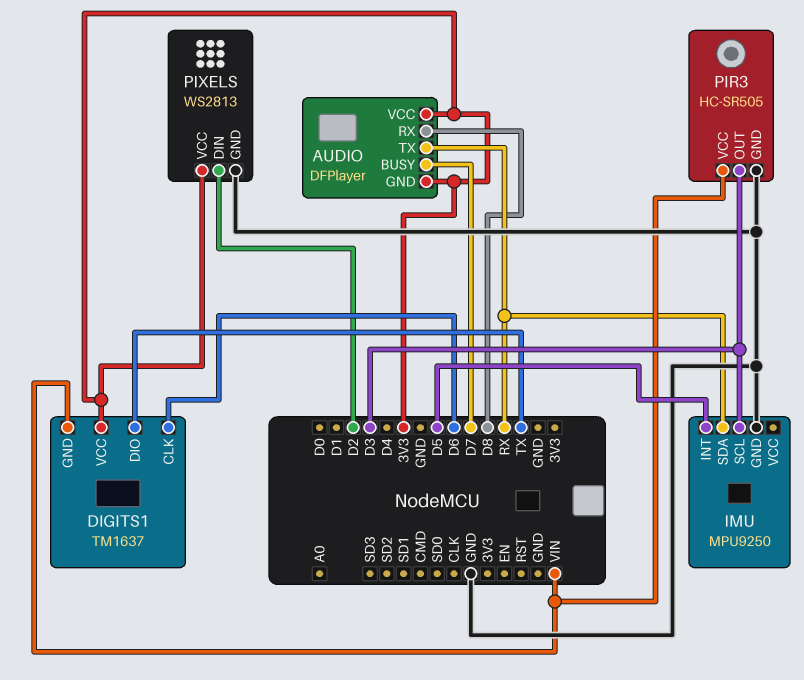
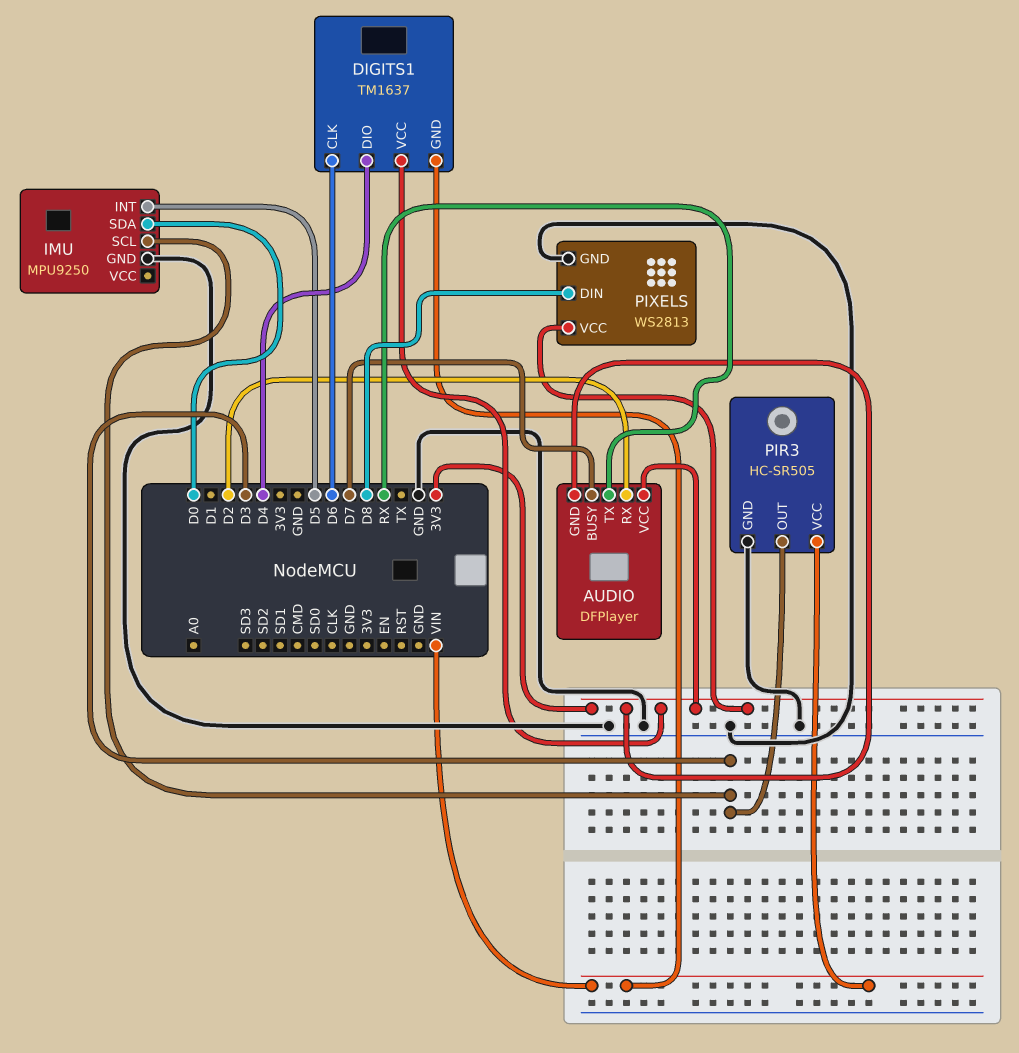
AUDIO pin RX: D8 -> D2
DIGITS1 pin DIO: TX -> D4
IMU pin SDA: RX -> D0
PIXELS pin DIN: D2 -> D8

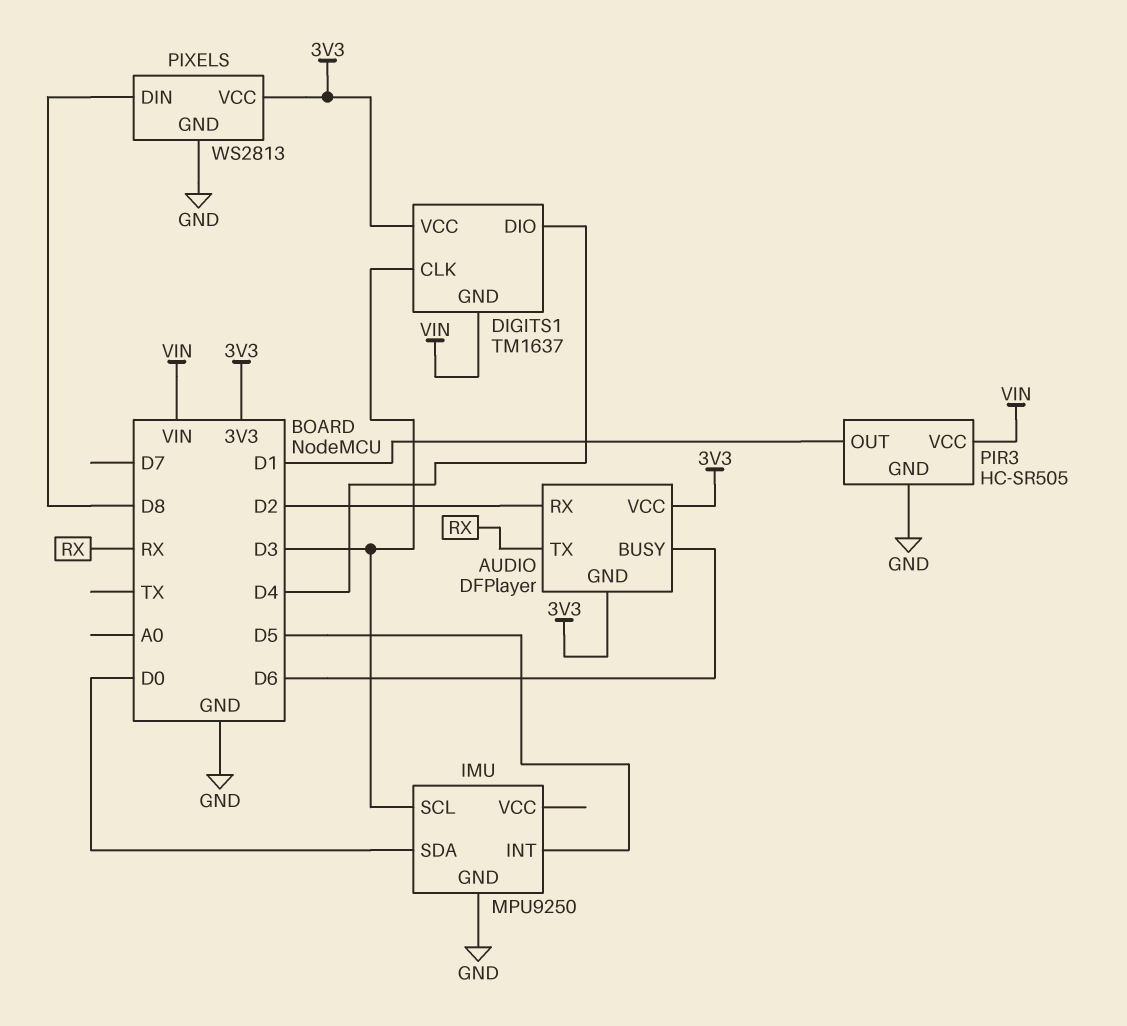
AUDIO pin BUSY: D7 -> D6
DIGITS1 pin CLK: D6 -> D3
PIR3 pin OUT: D3 -> D1

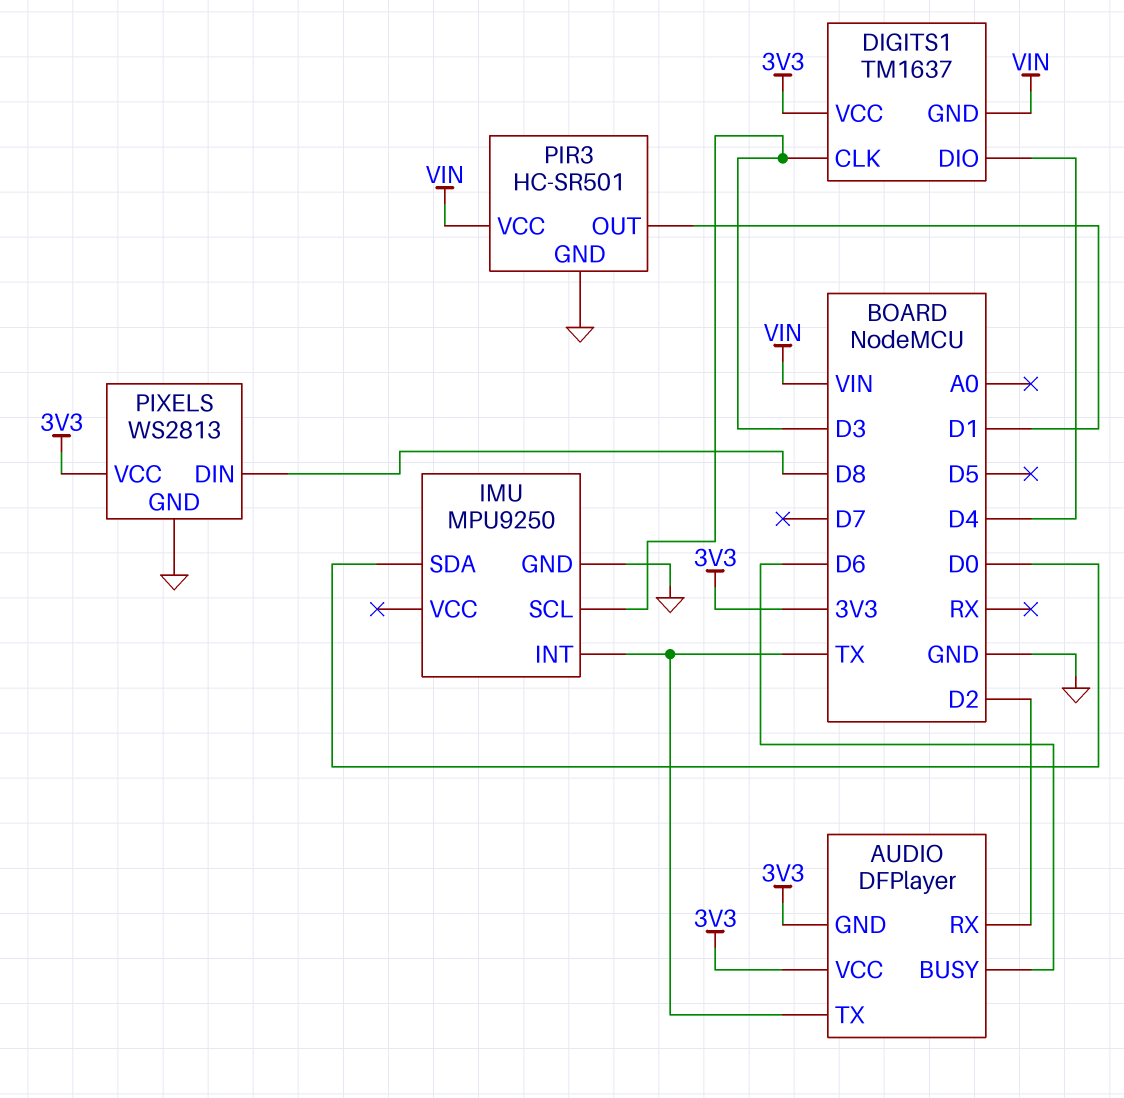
AUDIO pin TX: RX -> TX
IMU pin INT: D5 -> TX
PIR3: HC-SR505 -> HC-SR501

